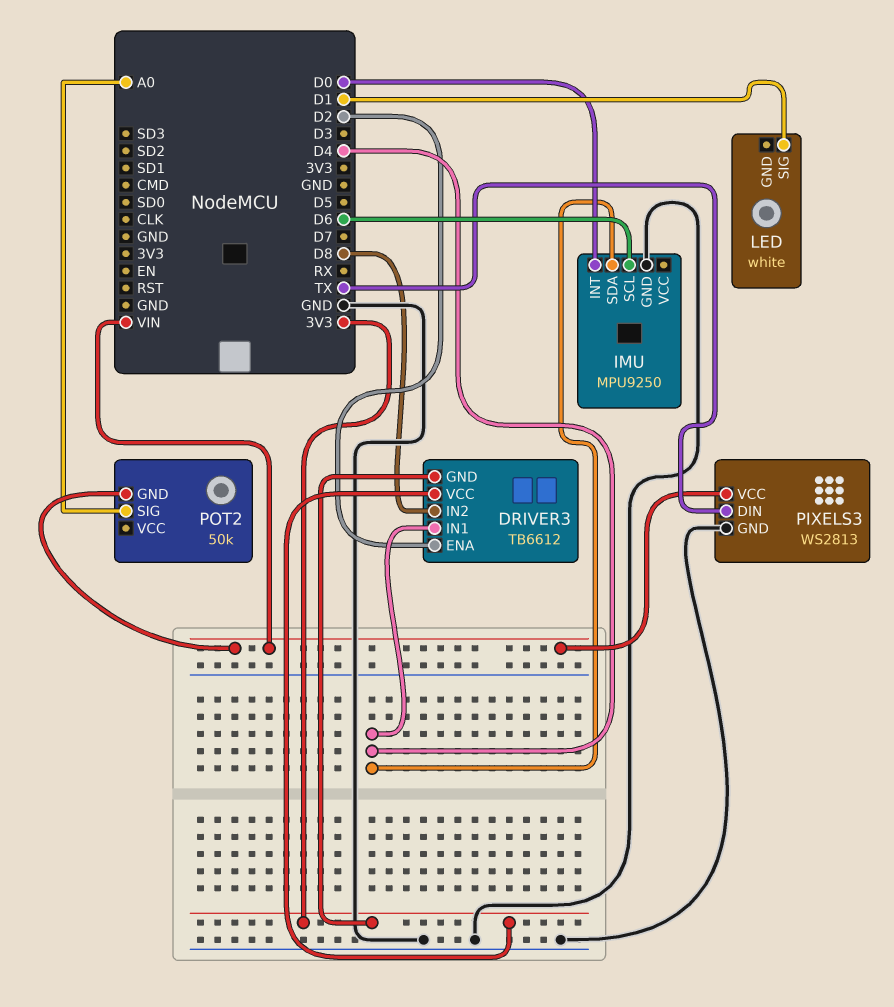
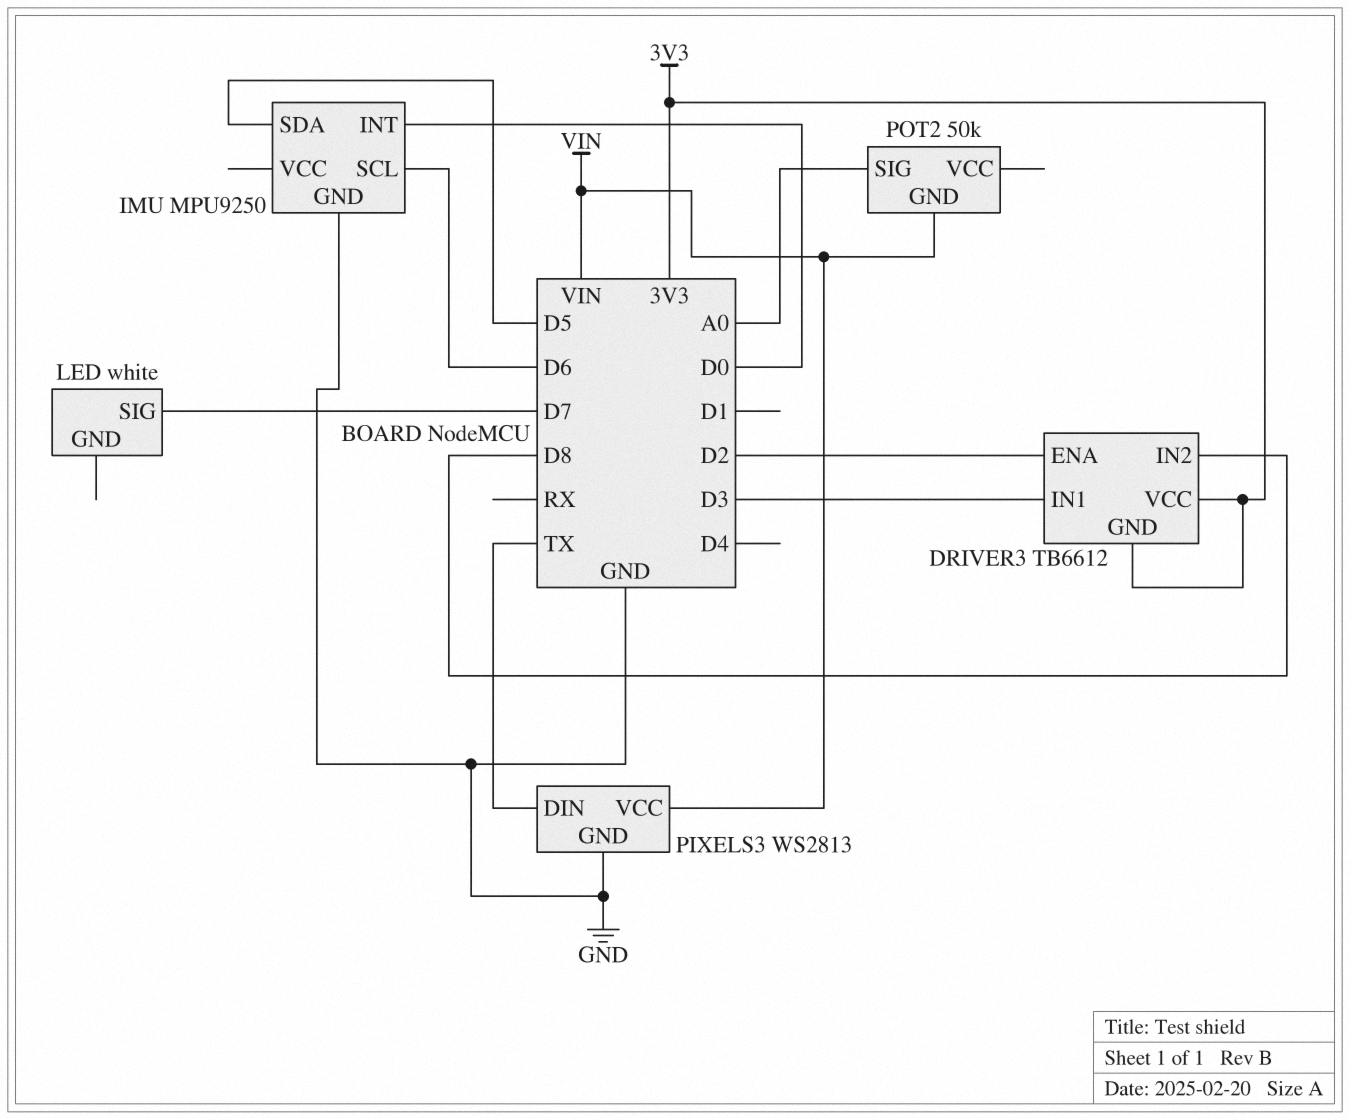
DRIVER3 pin IN1: D4 -> D3
IMU pin SDA: D4 -> D5
LED pin SIG: D1 -> D7

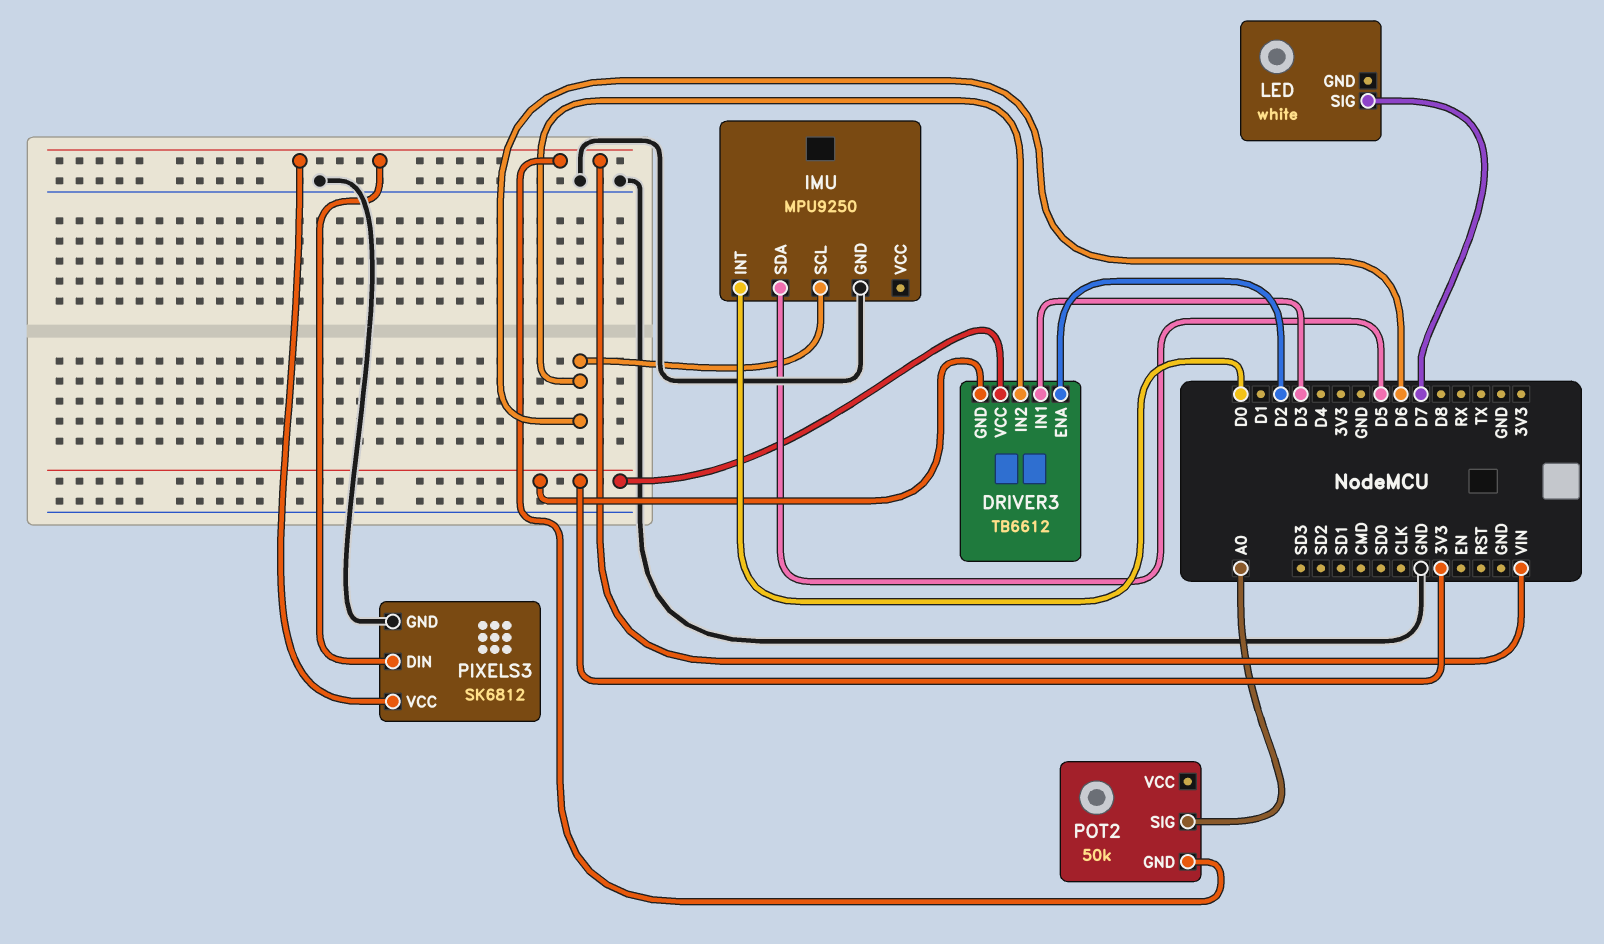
DRIVER3 pin IN2: D8 -> D6
PIXELS3: WS2813 -> SK6812
PIXELS3 pin DIN: TX -> VIN

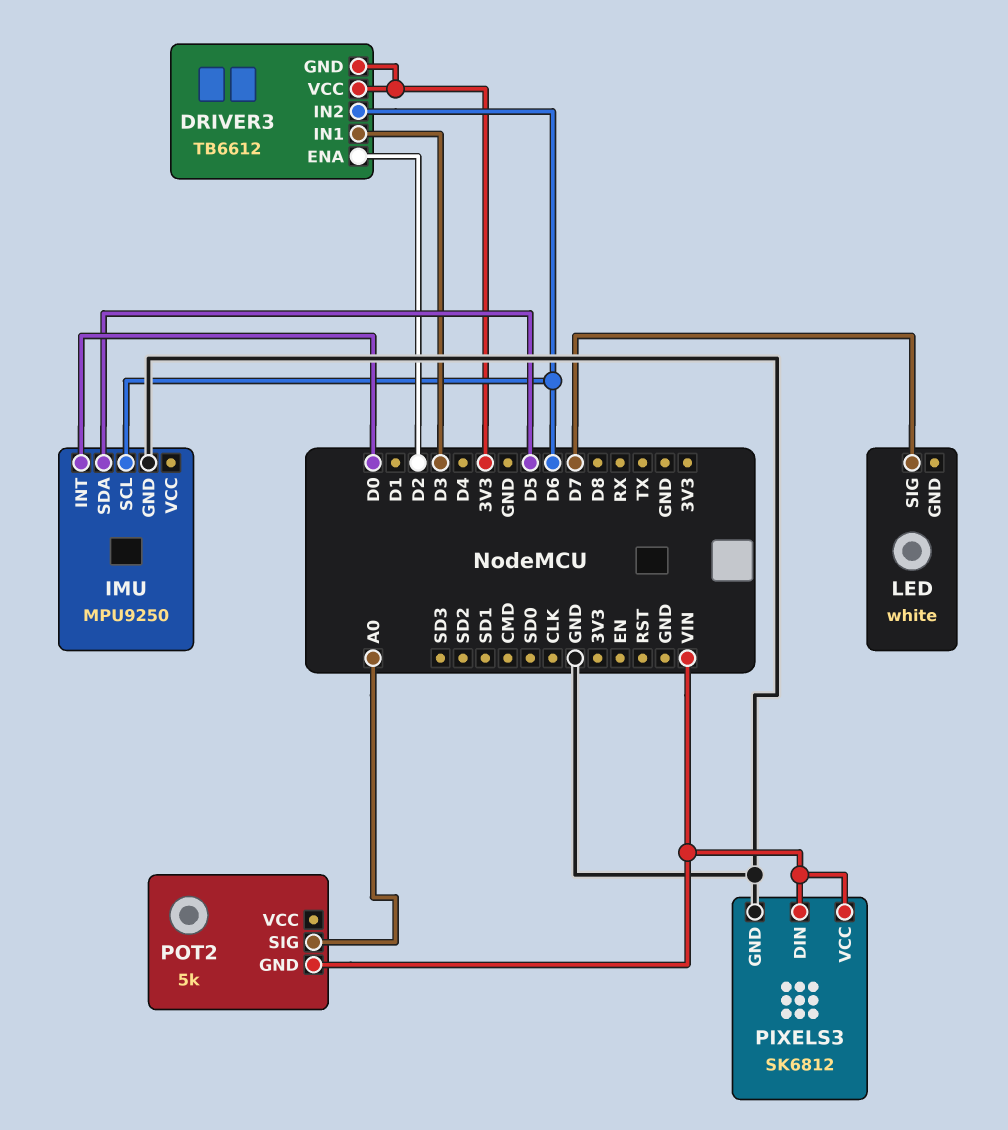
POT2: 50k -> 5k

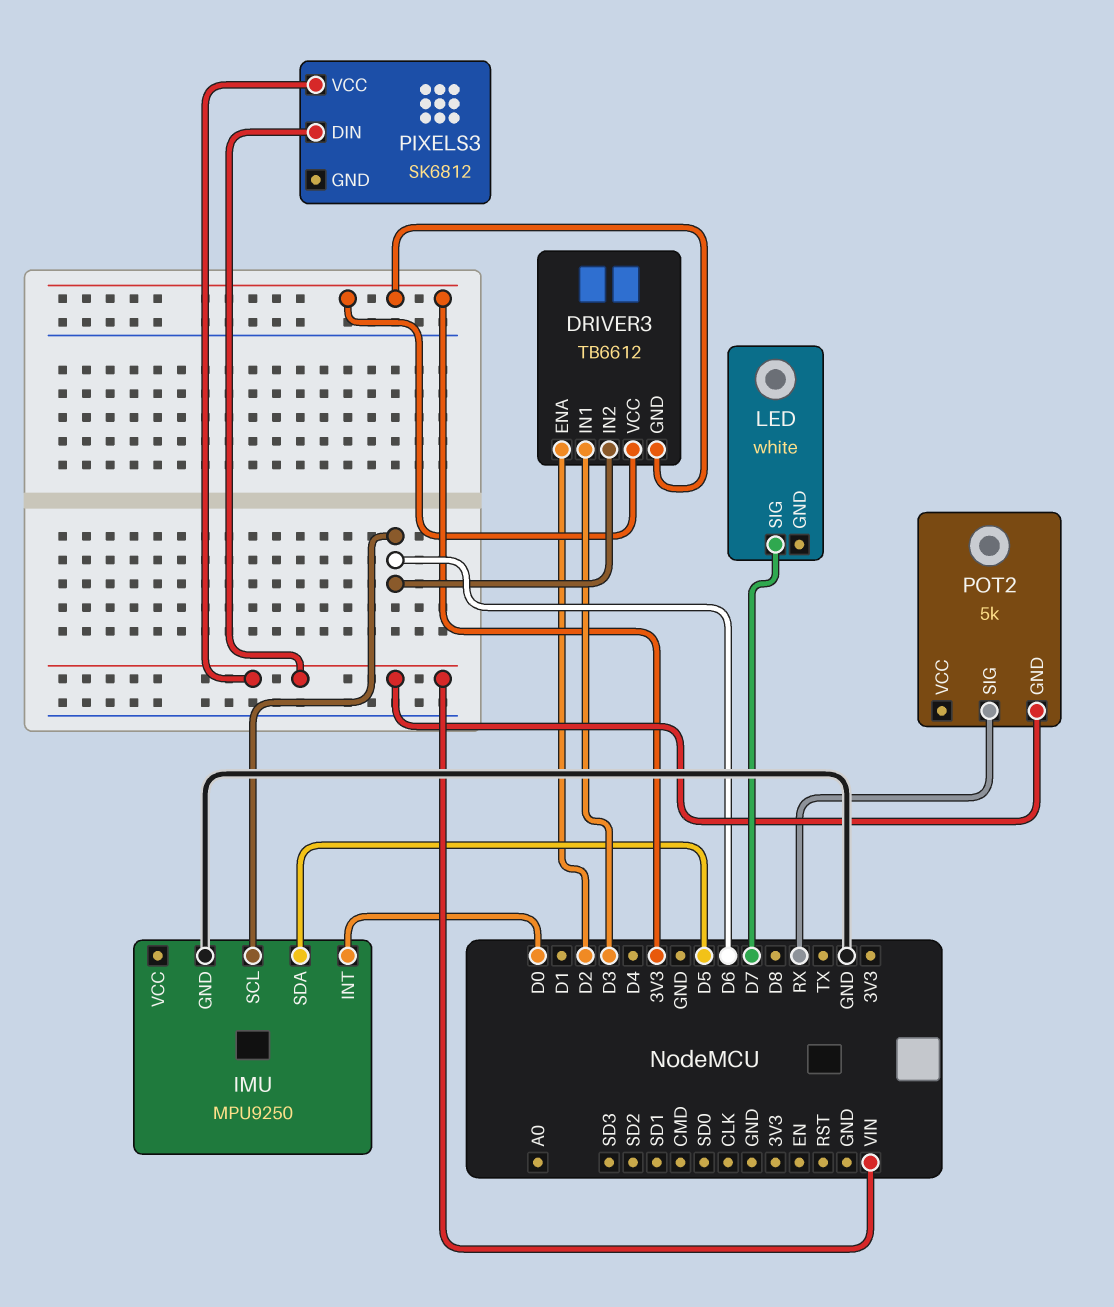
PIXELS3 pin GND: GND -> none
POT2 pin SIG: A0 -> RX

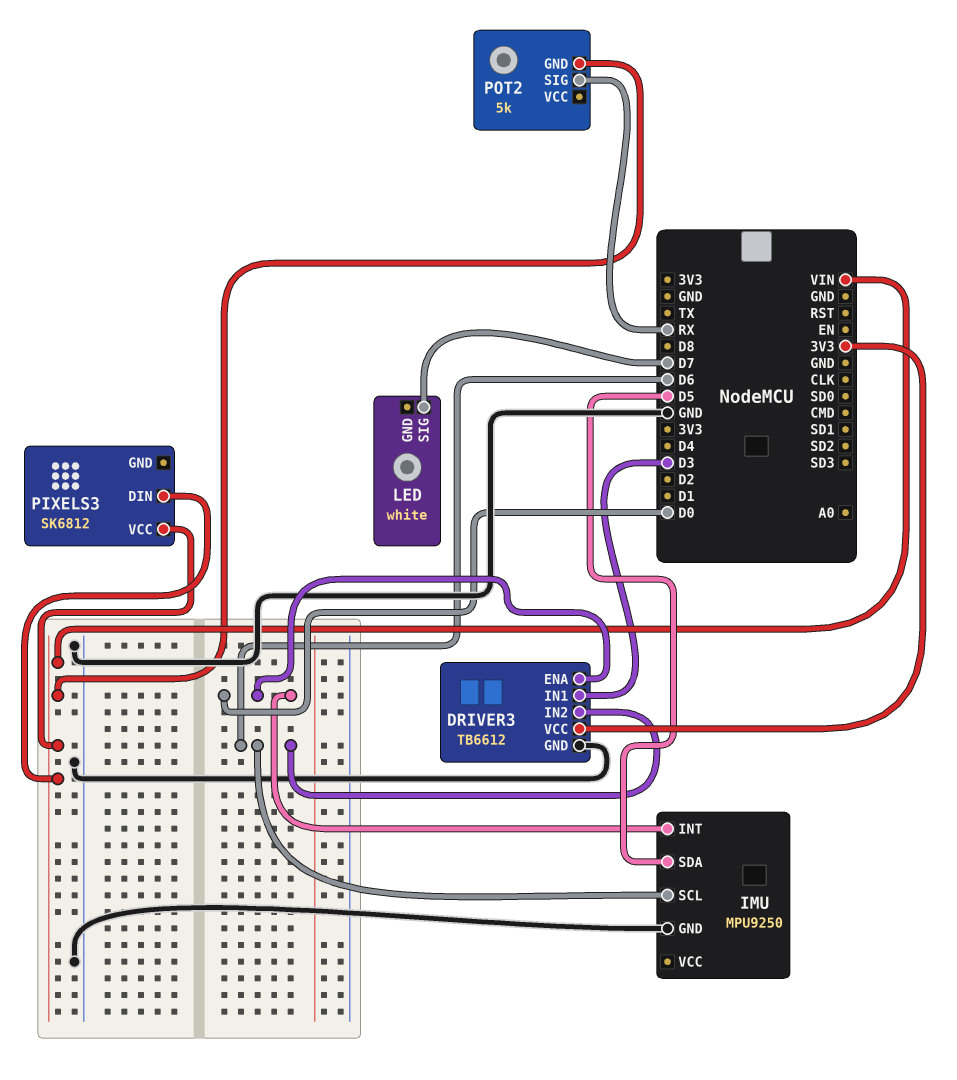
DRIVER3 pin ENA: D2 -> D0
DRIVER3 pin GND: 3V3 -> GND

